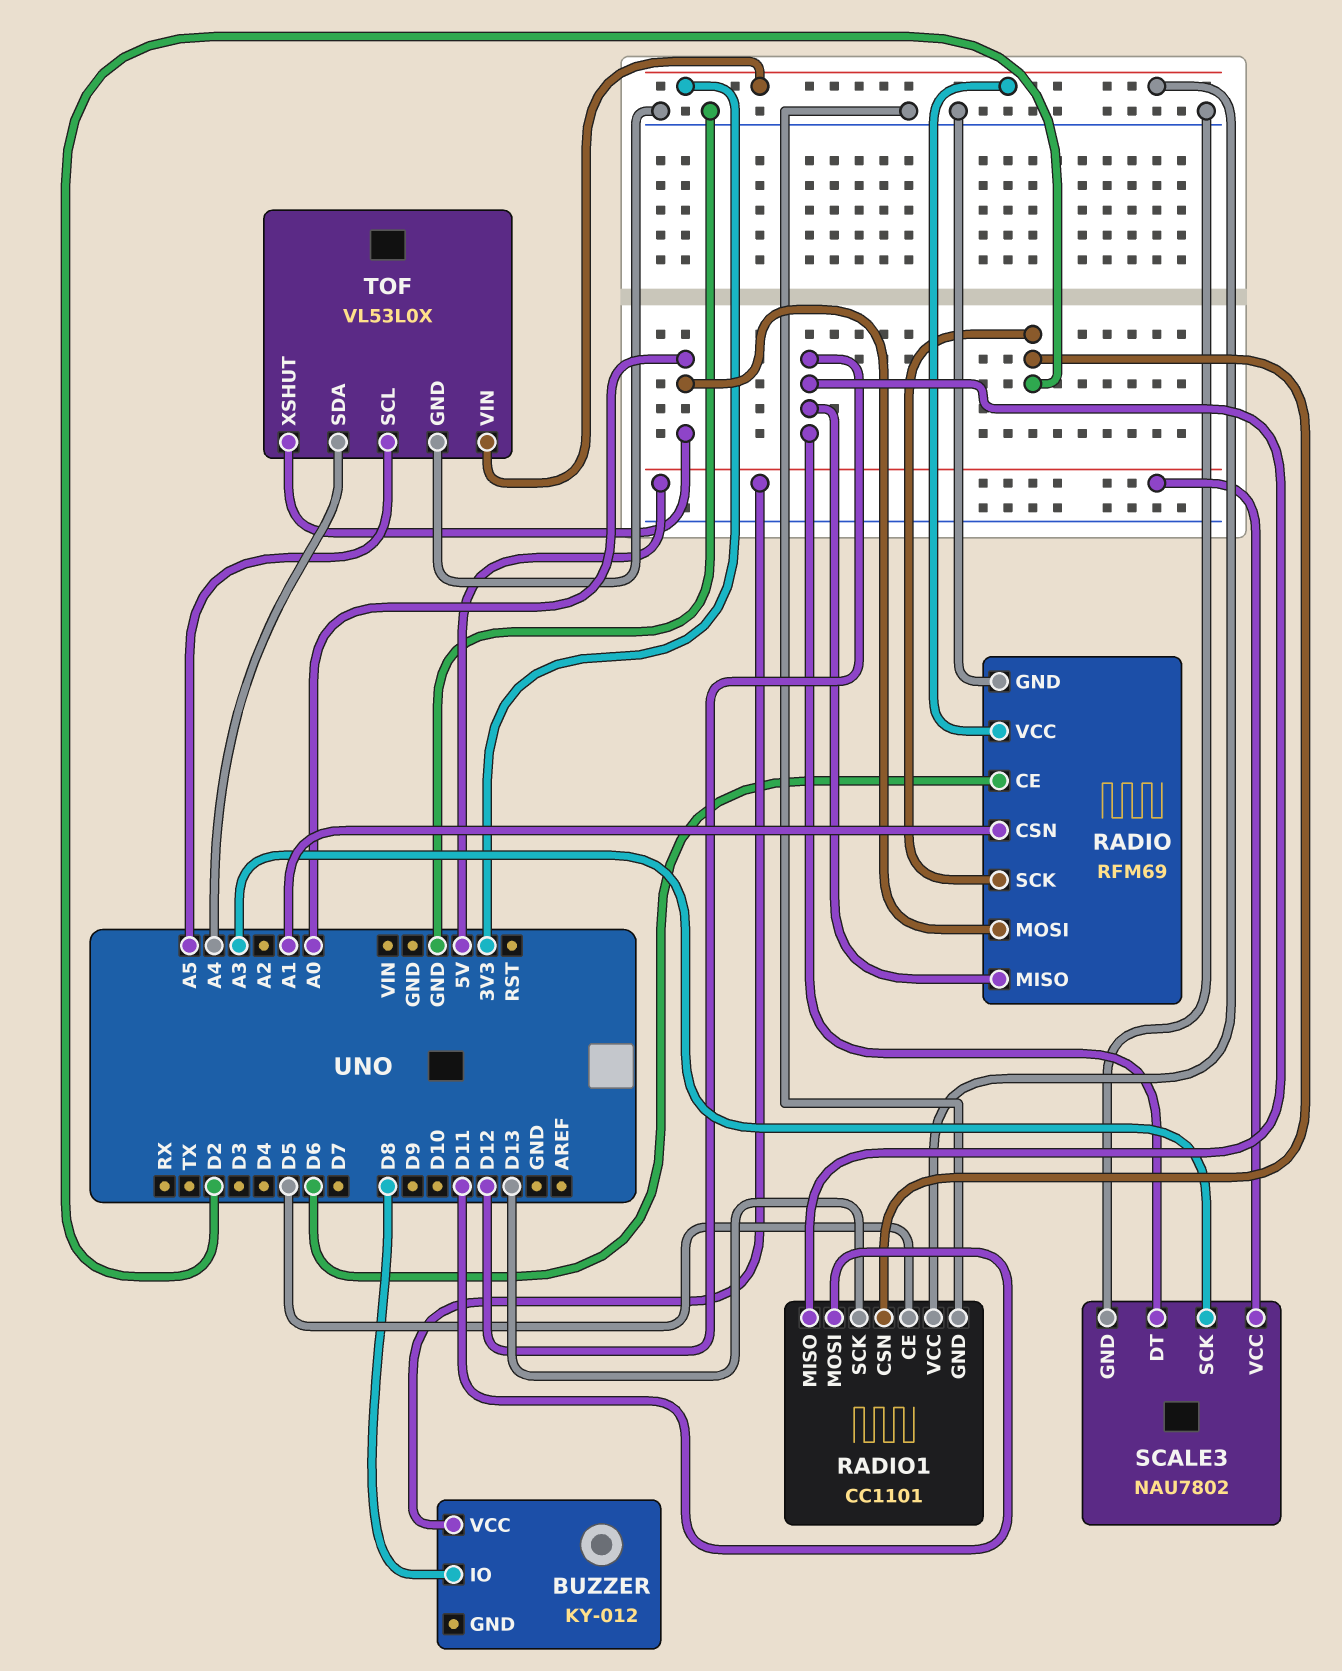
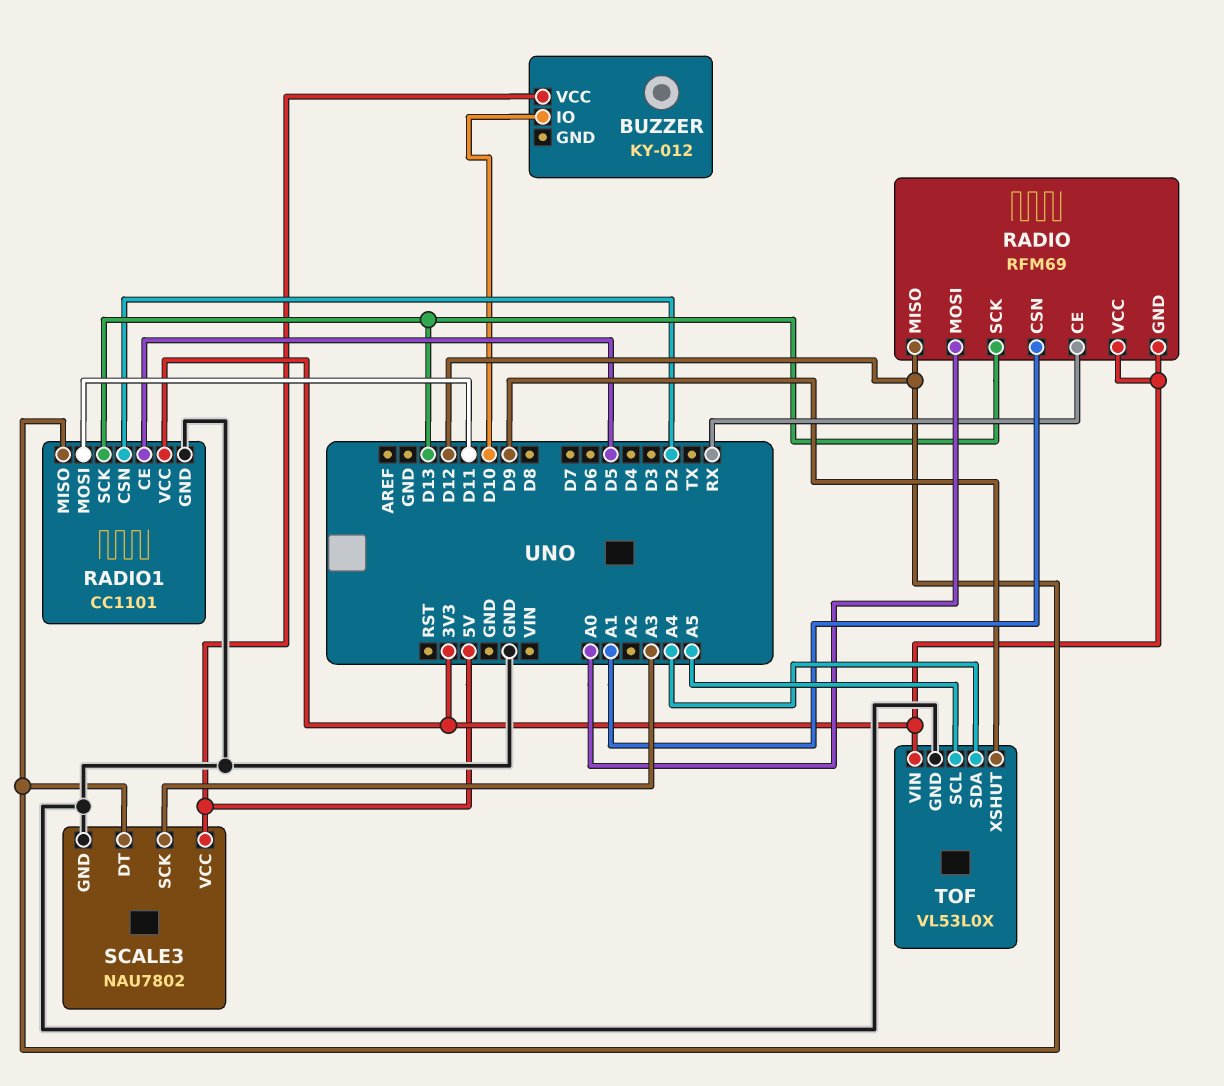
BUZZER pin IO: D8 -> D10
RADIO pin CE: D6 -> RX
RADIO pin GND: GND -> 3V3
RADIO pin SCK: D2 -> D13
TOF pin XSHUT: A0 -> D9

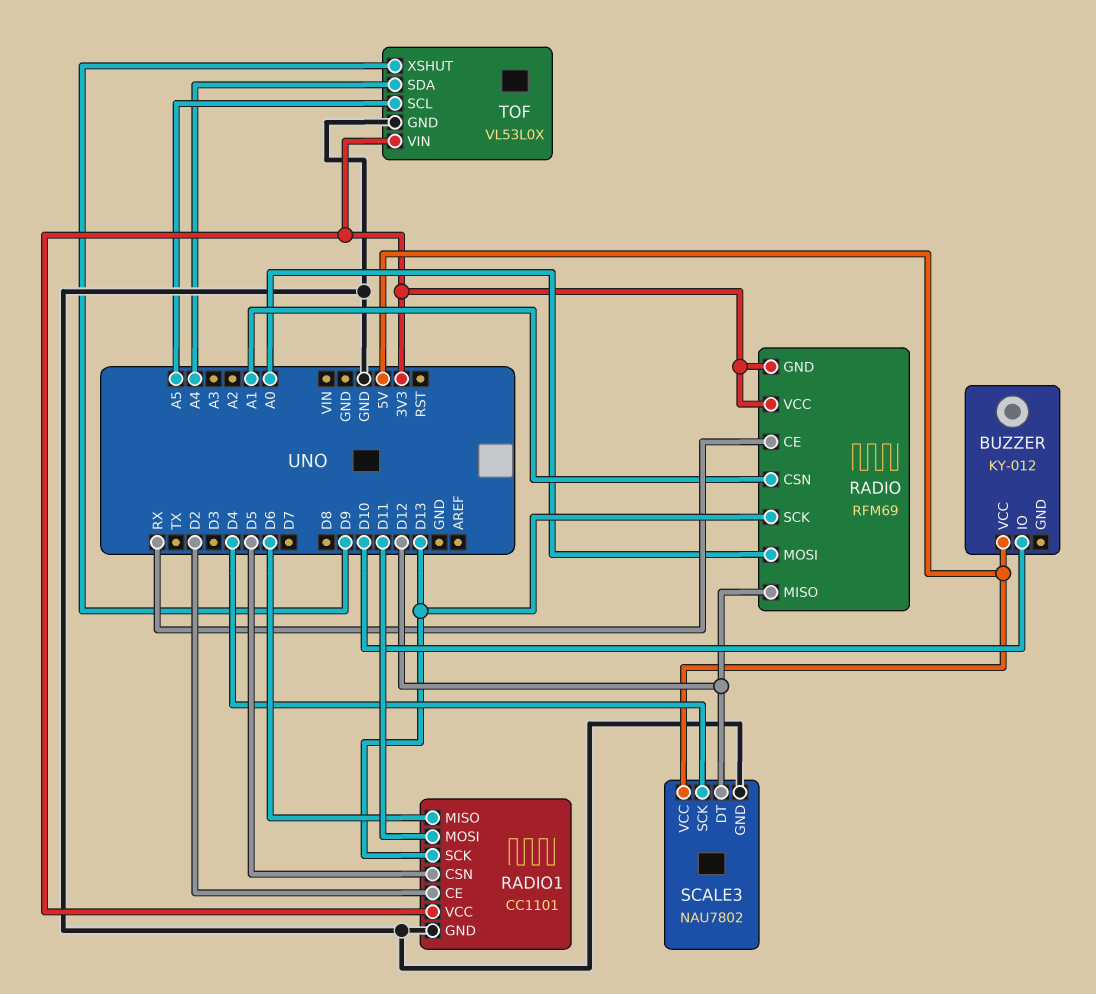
RADIO1 pin CE: D5 -> D2
RADIO1 pin CSN: D2 -> D5
RADIO1 pin MISO: D12 -> D6
SCALE3 pin SCK: A3 -> D4

